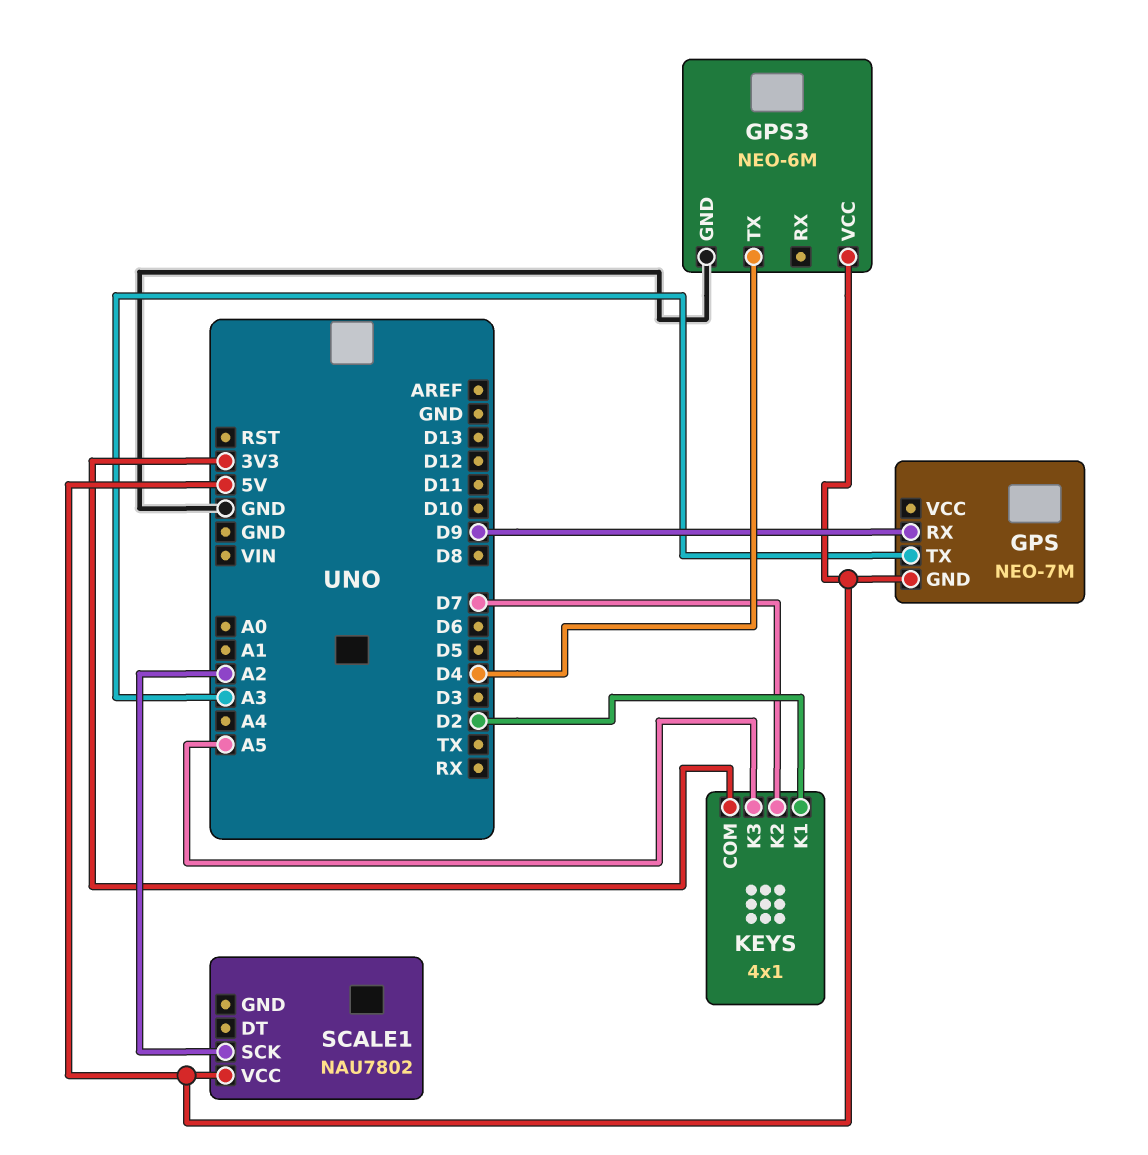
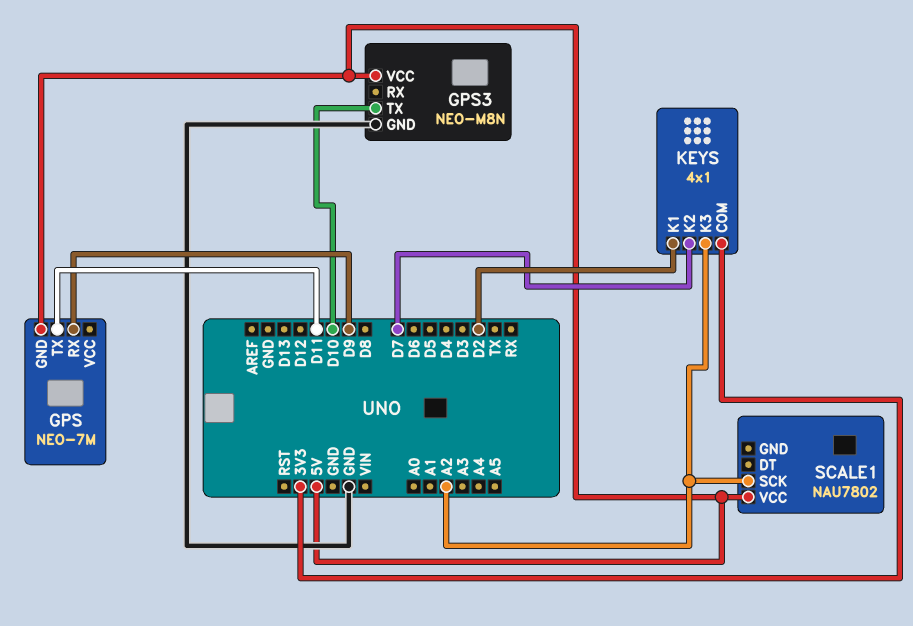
GPS pin TX: A3 -> D11
GPS3: NEO-6M -> NEO-M8N
GPS3 pin TX: D4 -> D10
KEYS pin K3: A5 -> A2

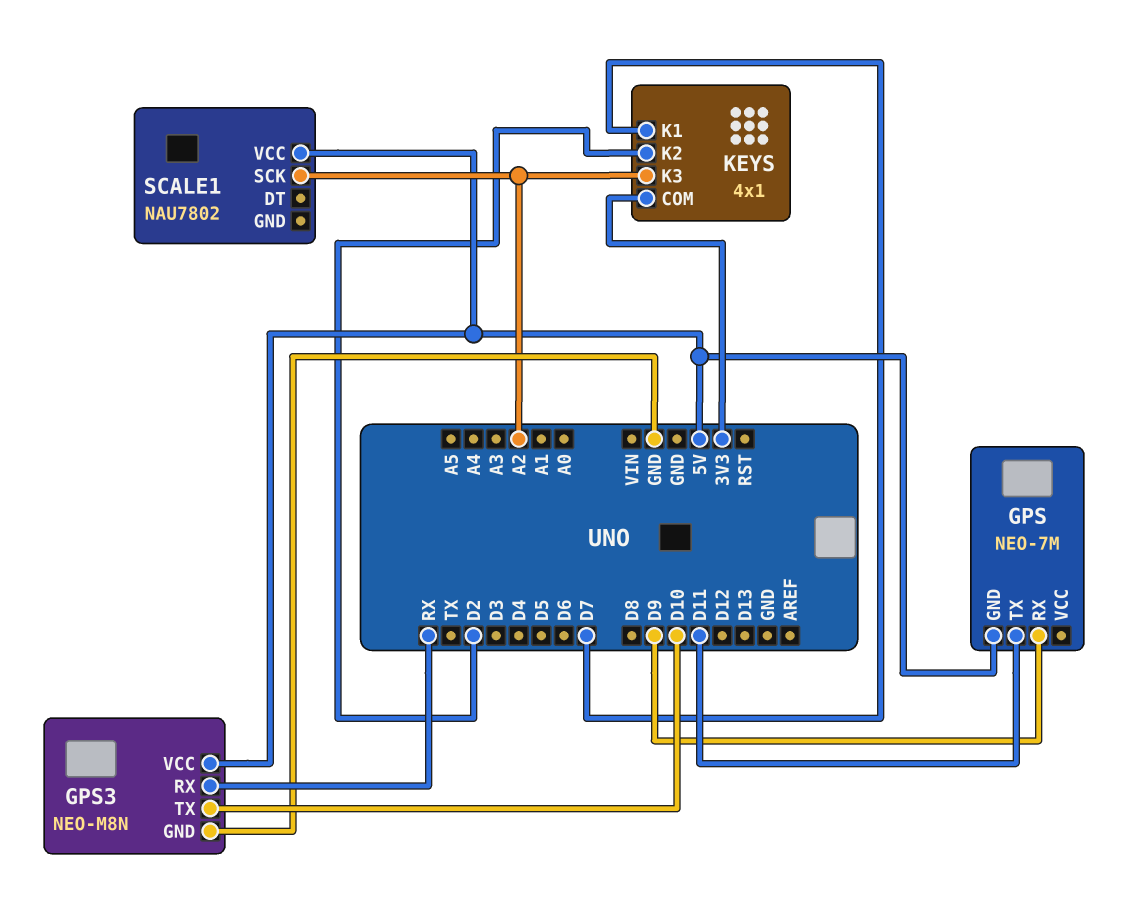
GPS3 pin RX: none -> RX
KEYS pin K1: D2 -> D7
KEYS pin K2: D7 -> D2

